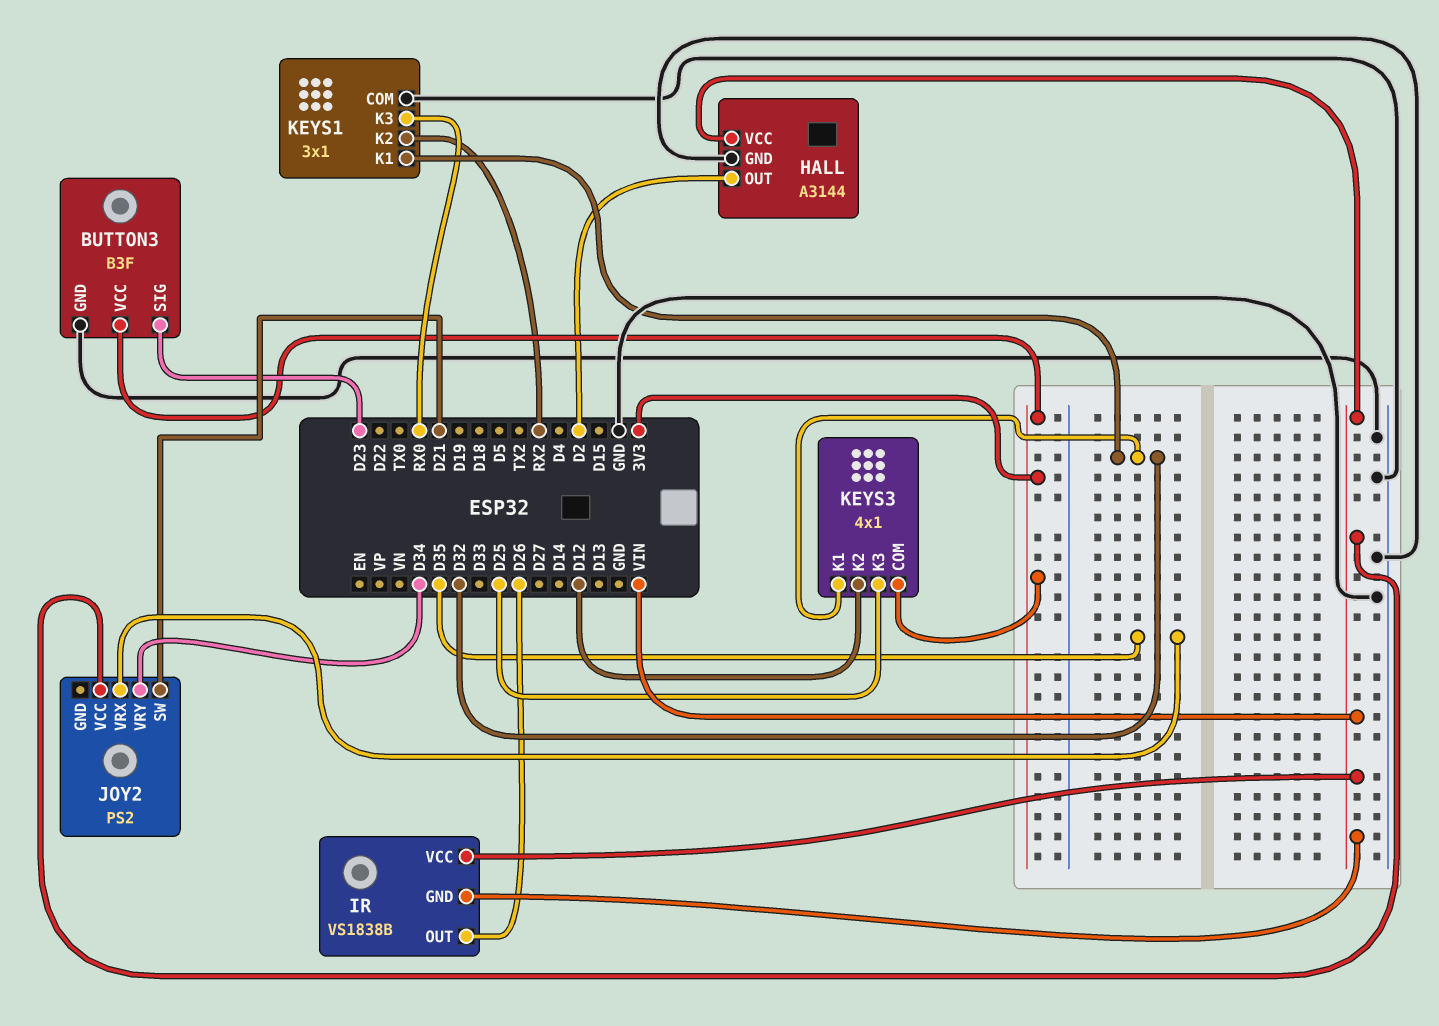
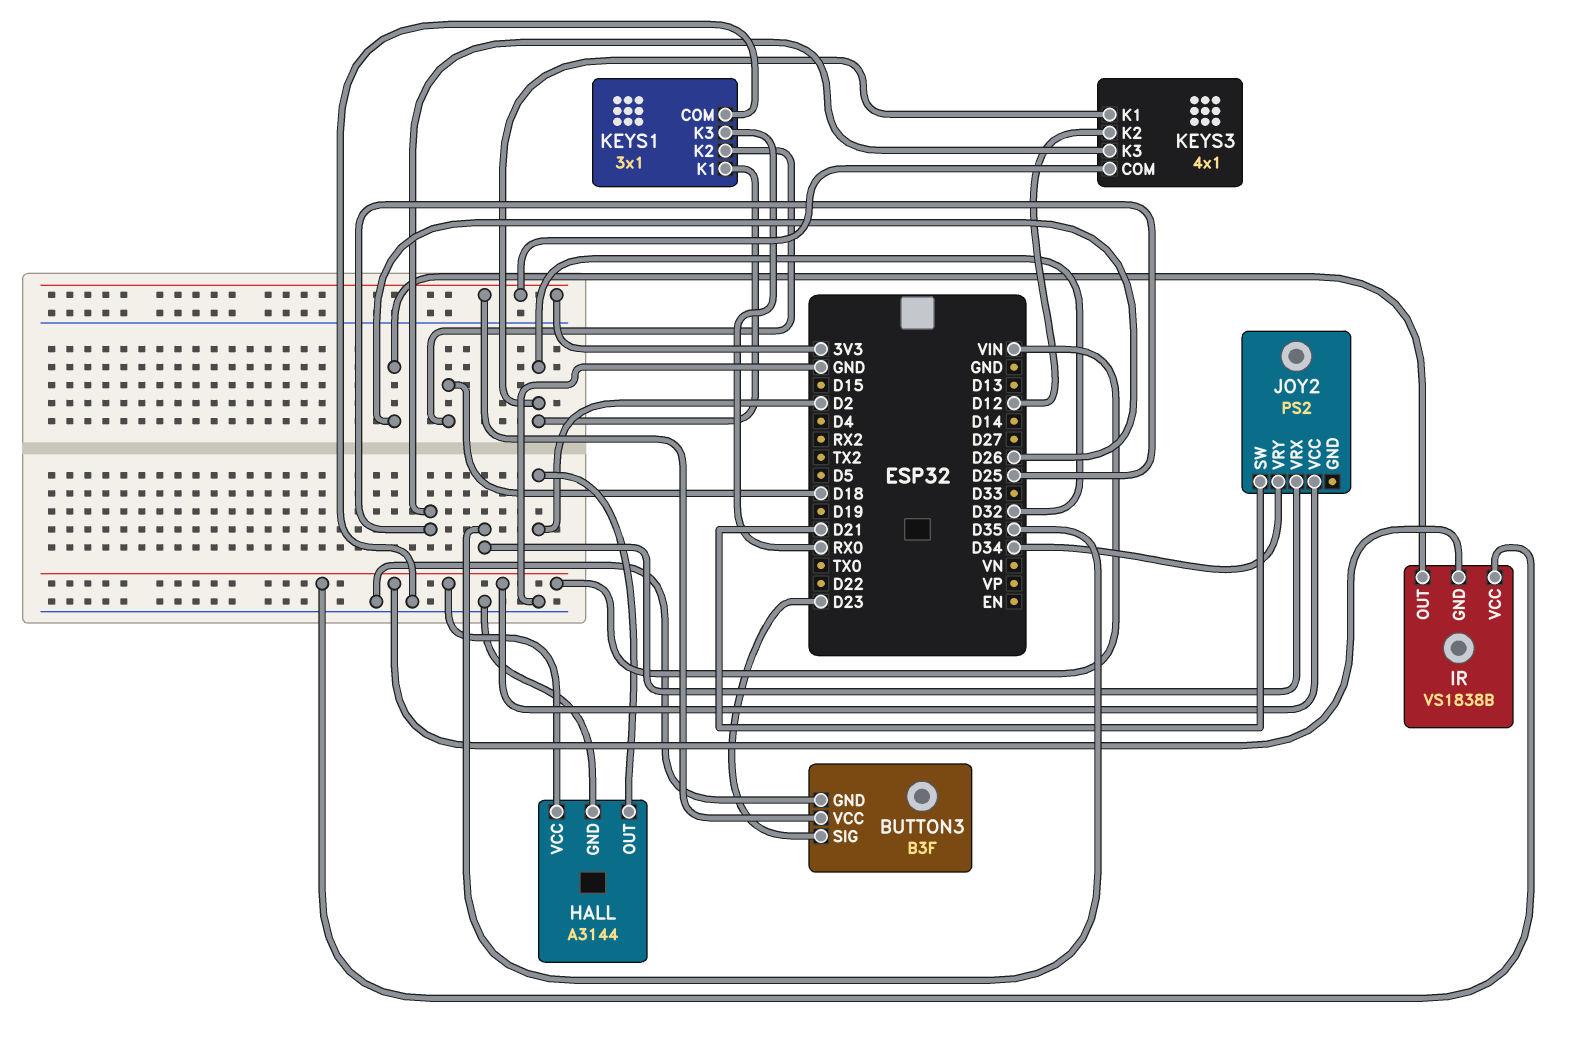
KEYS1 pin K2: RX2 -> D18

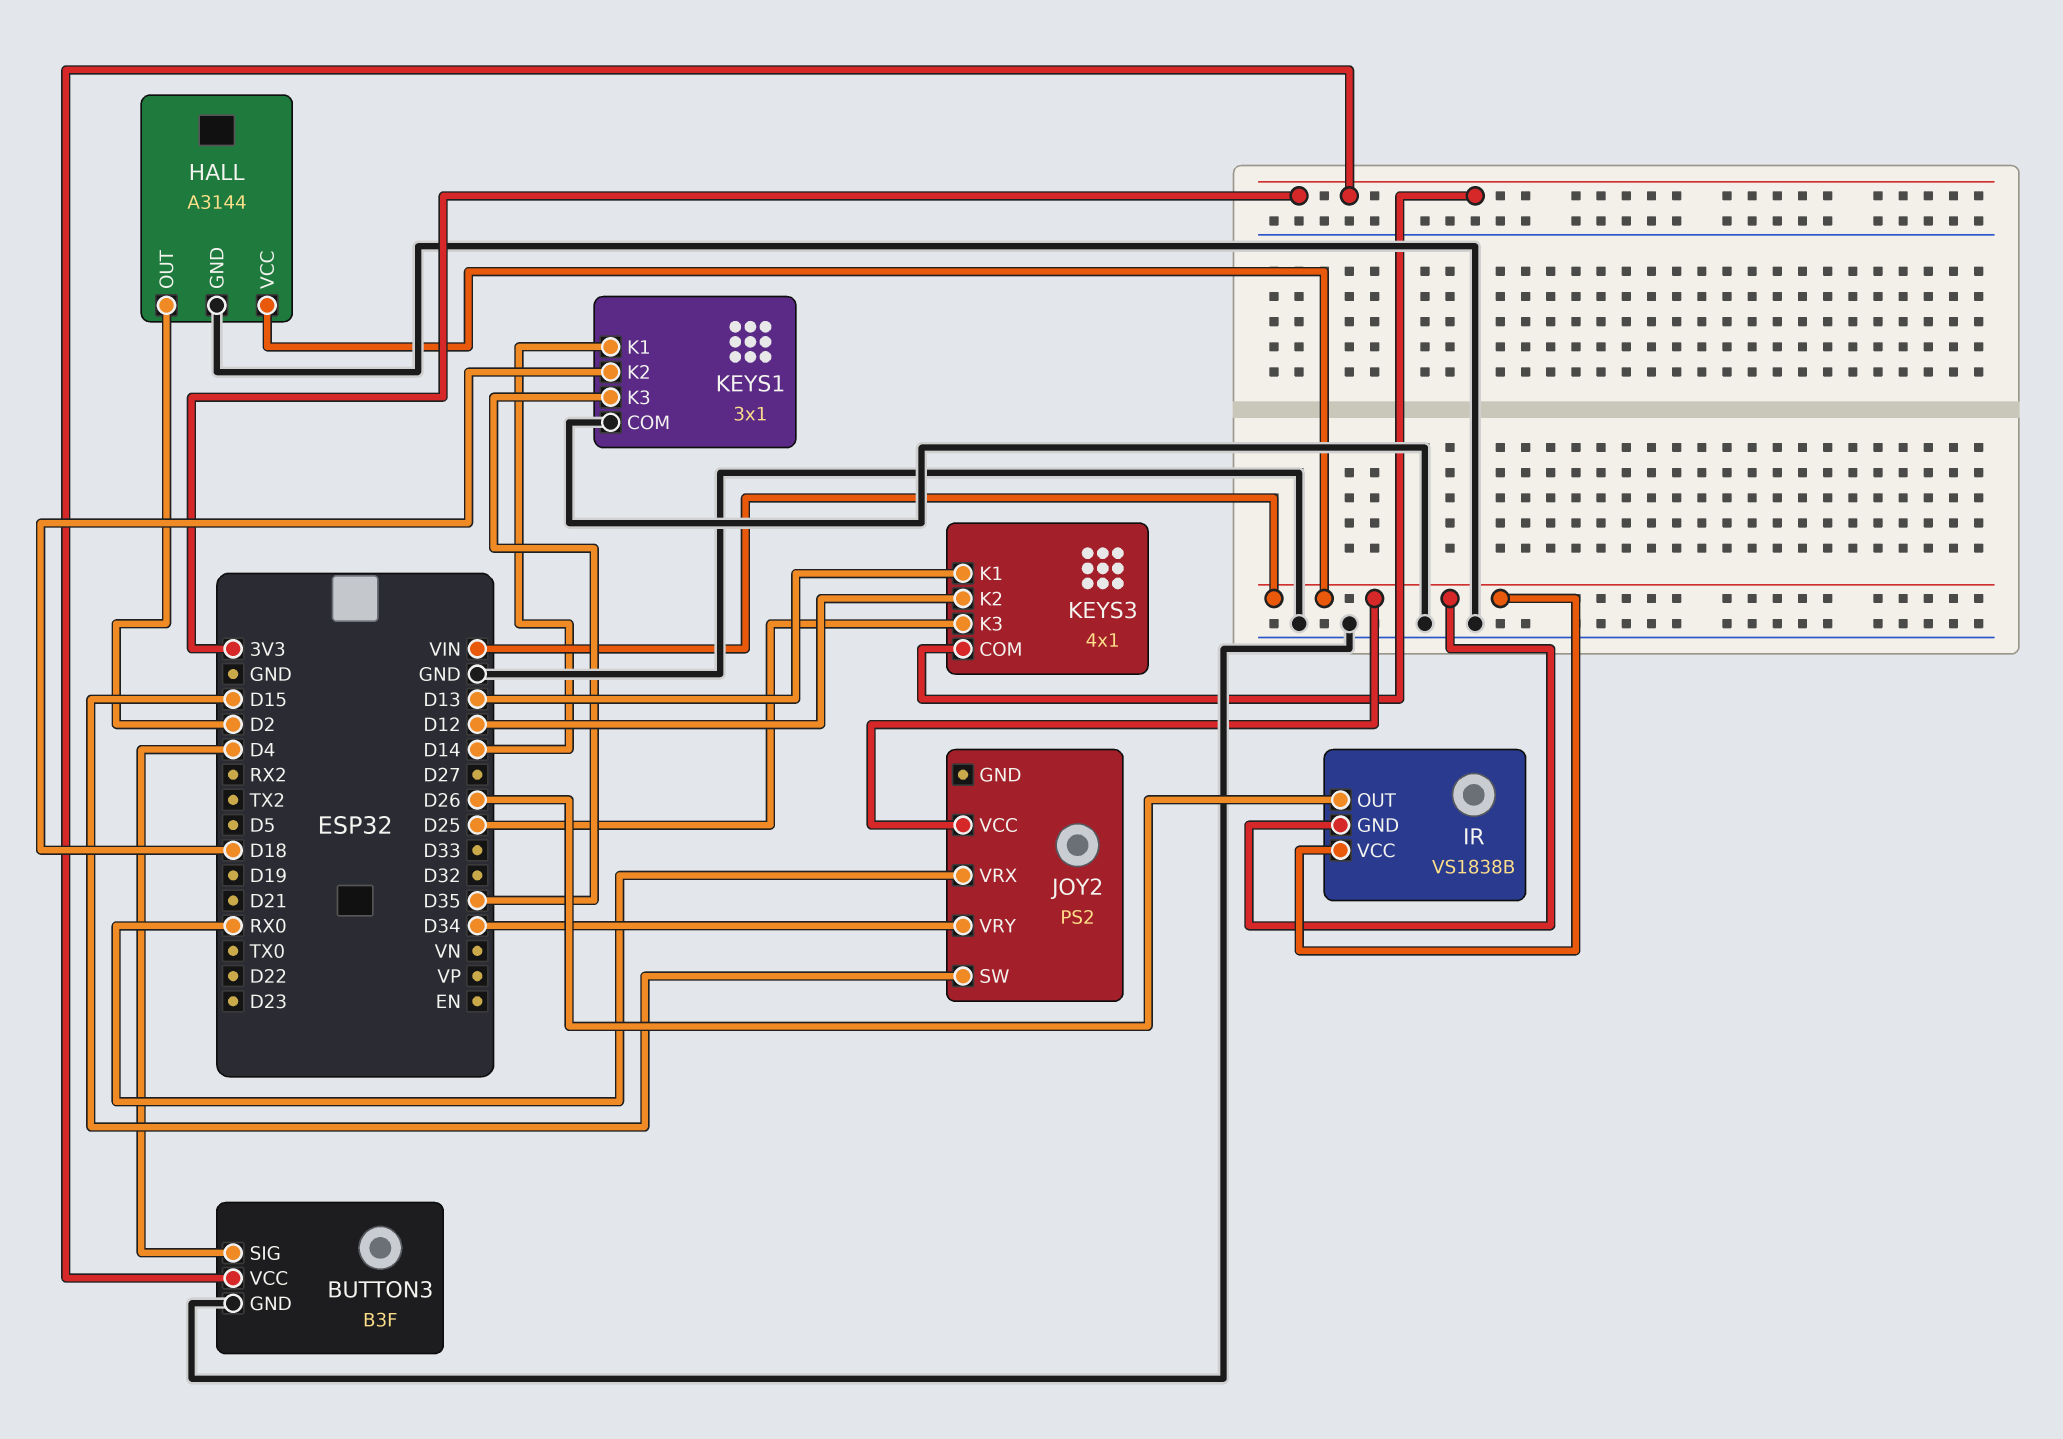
BUTTON3 pin SIG: D23 -> D4
JOY2 pin SW: D21 -> D15
JOY2 pin VRX: D35 -> RX0
KEYS1 pin K1: D32 -> D14
KEYS1 pin K3: RX0 -> D35
KEYS3 pin K1: D32 -> D13

